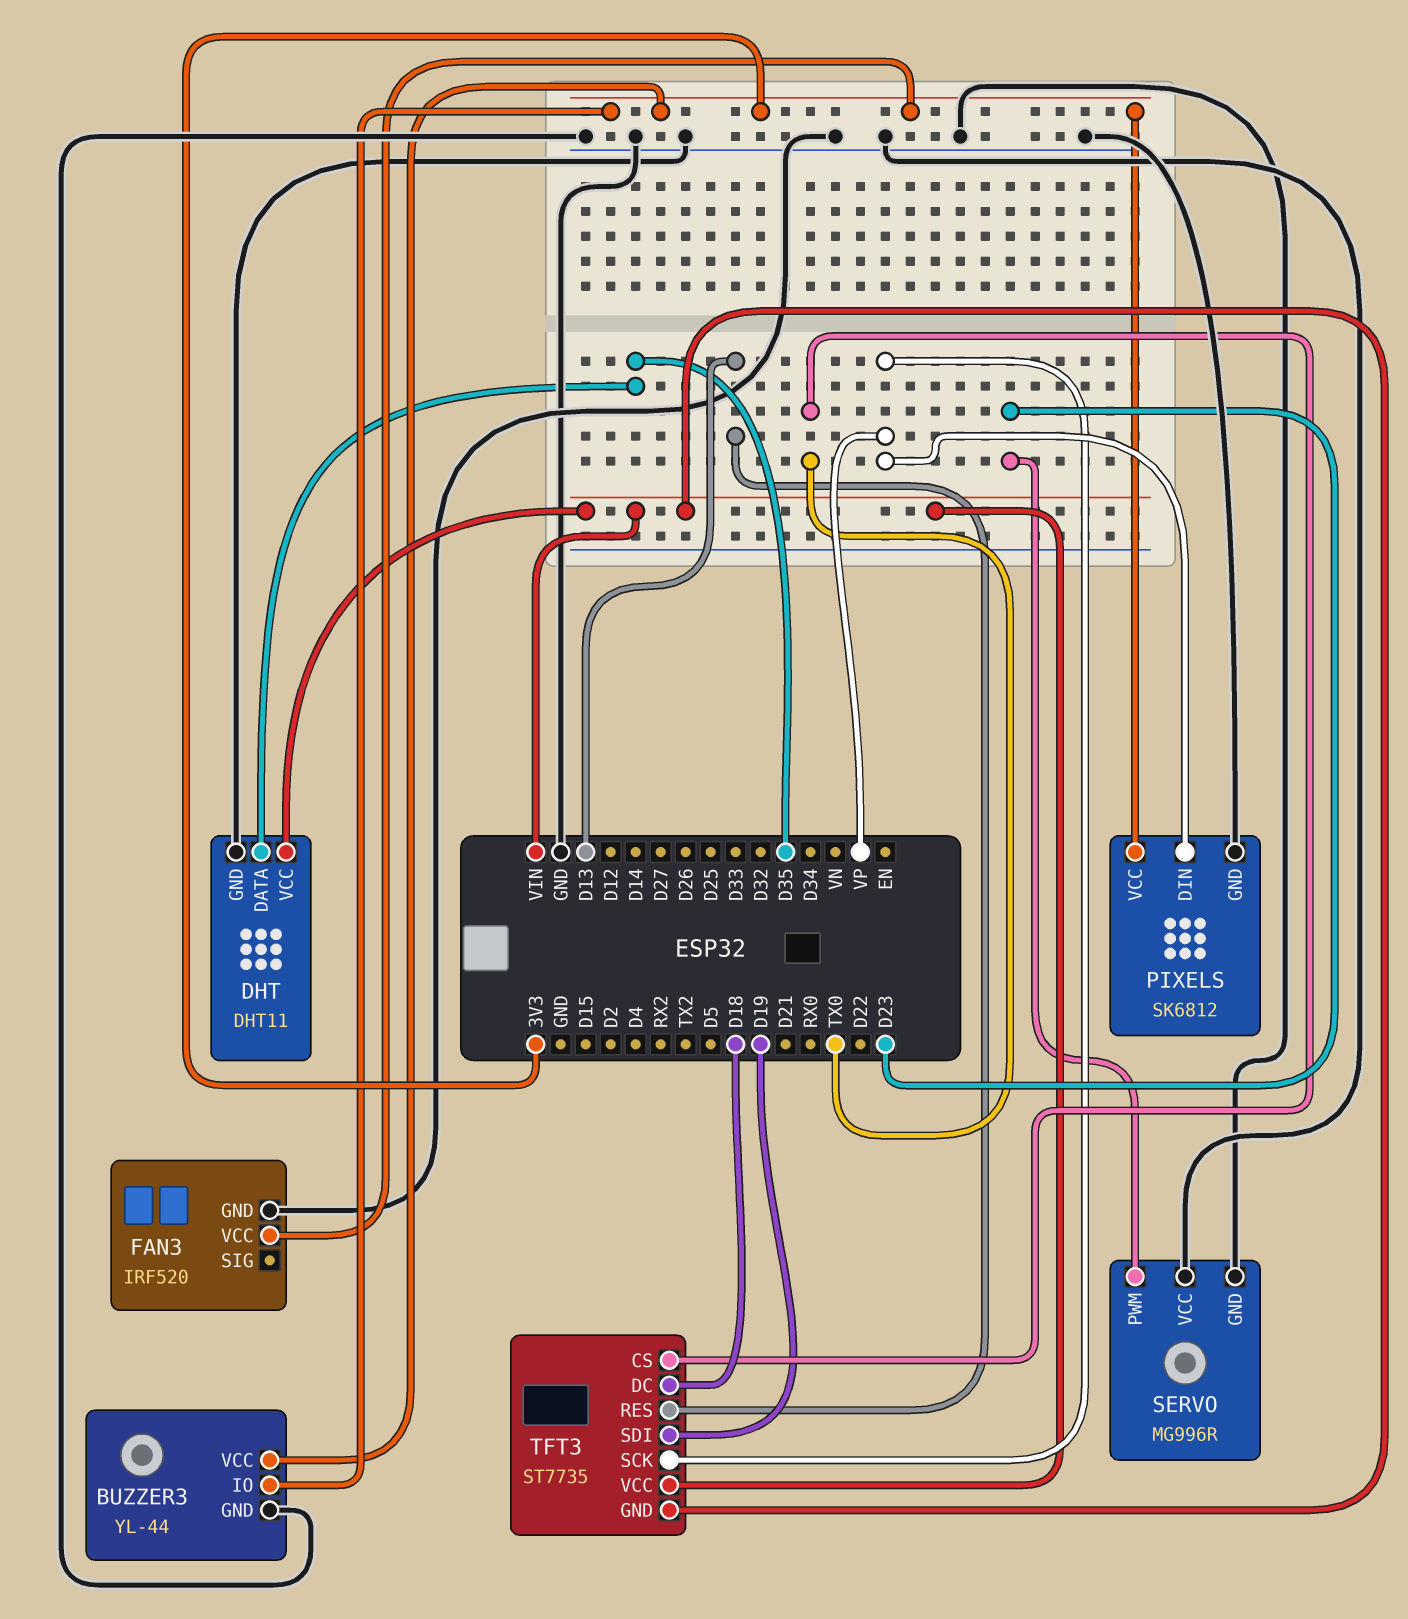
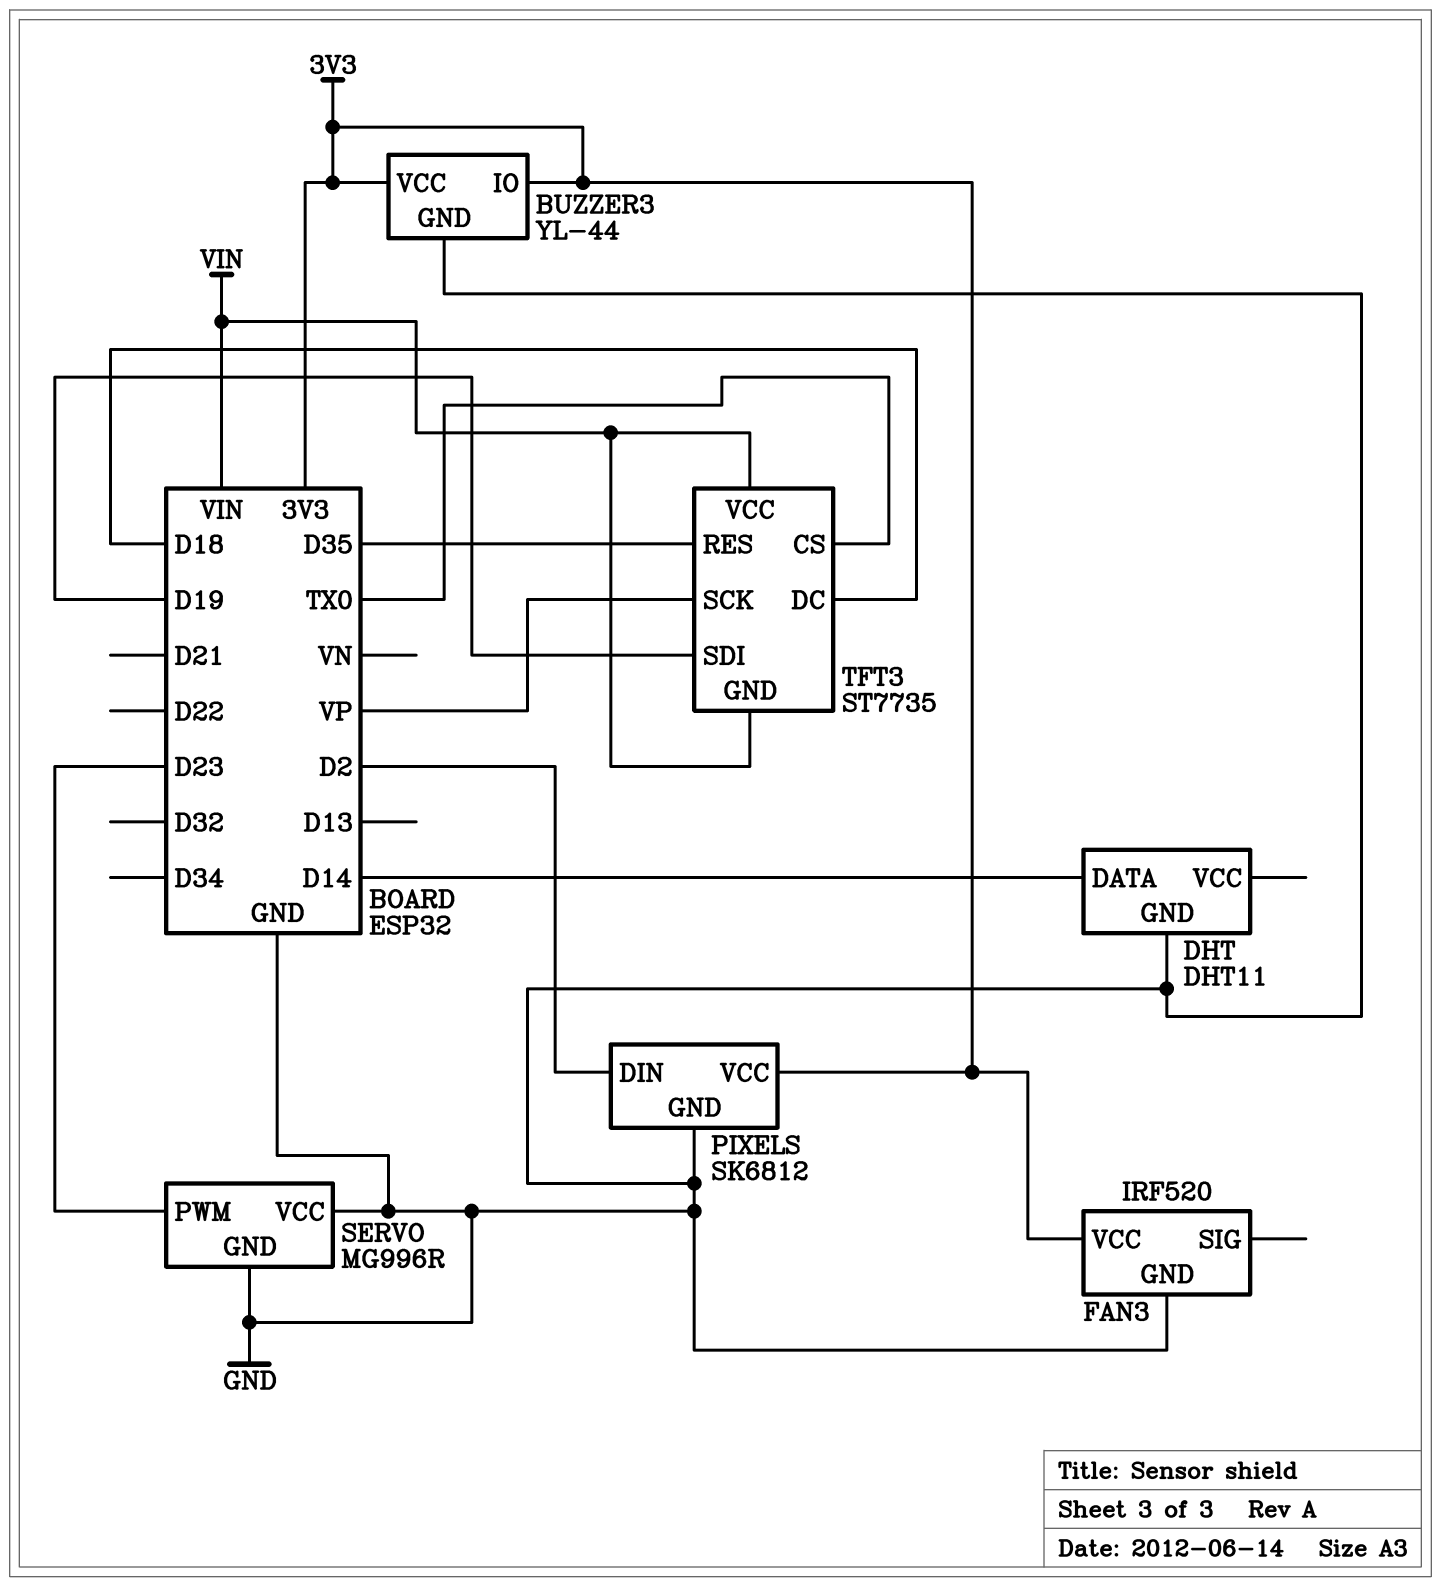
DHT pin DATA: D35 -> D14
DHT pin VCC: VIN -> none
PIXELS pin DIN: VP -> D2
TFT3 pin RES: D13 -> D35

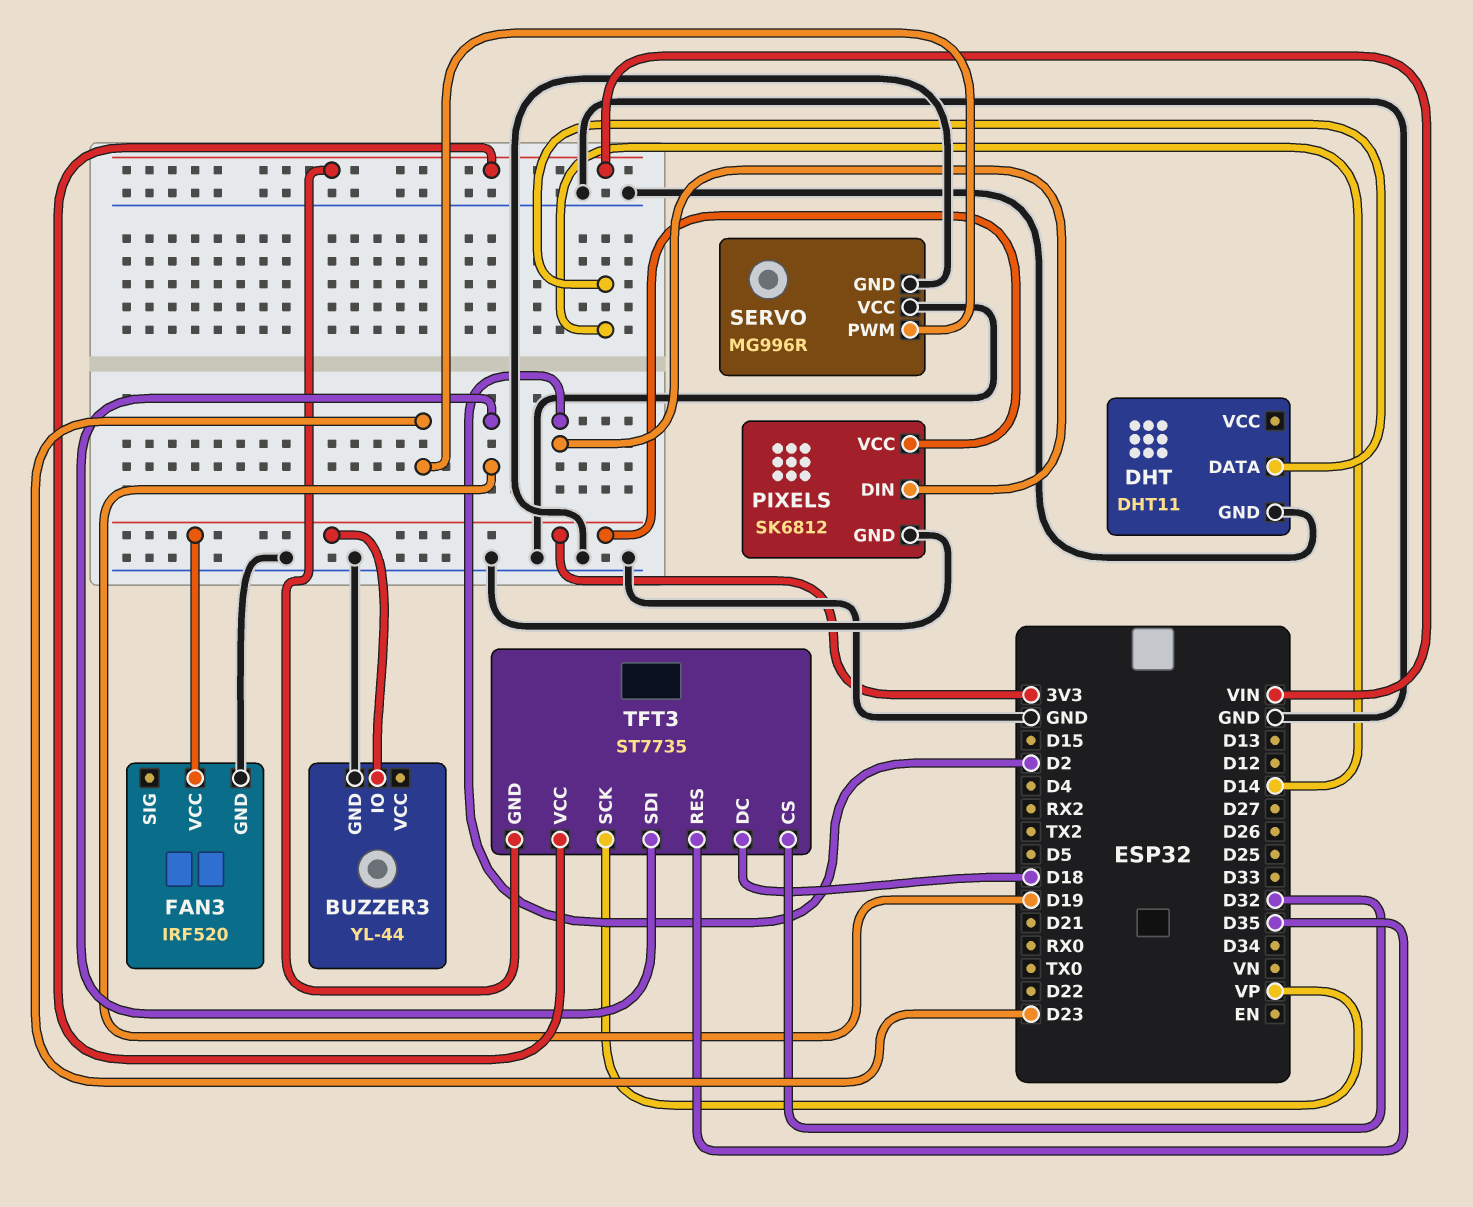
BUZZER3 pin VCC: 3V3 -> none
TFT3 pin CS: TX0 -> D32

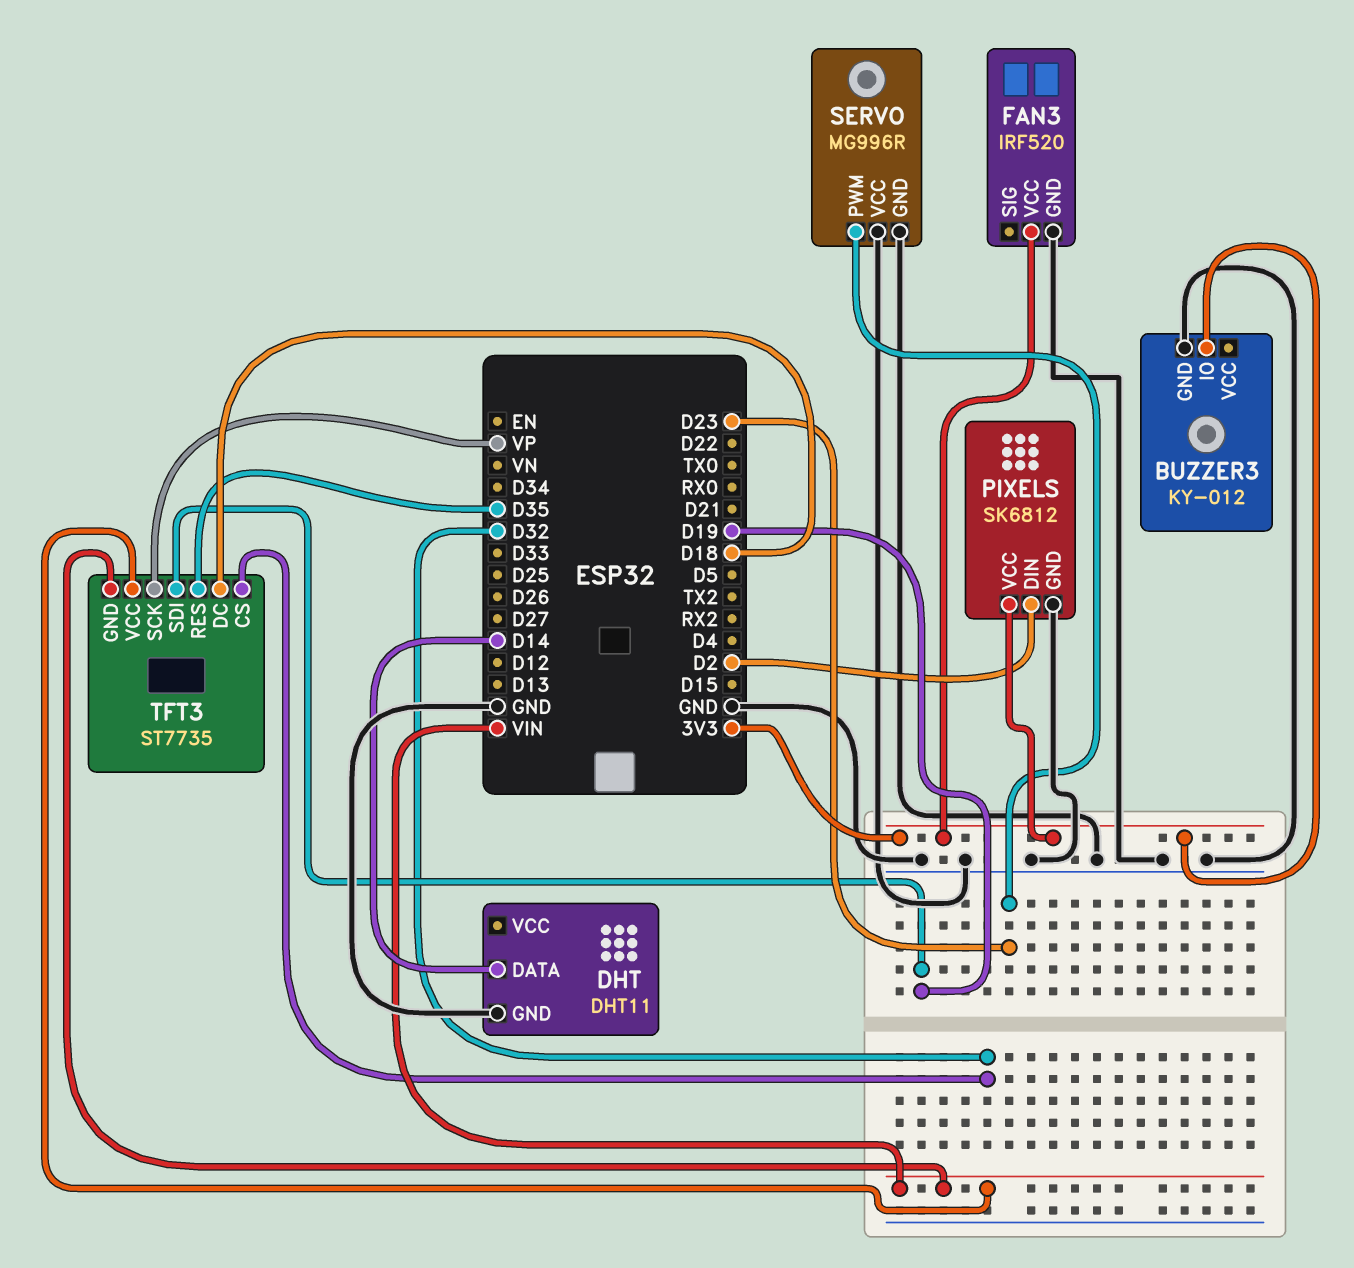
BUZZER3: YL-44 -> KY-012

